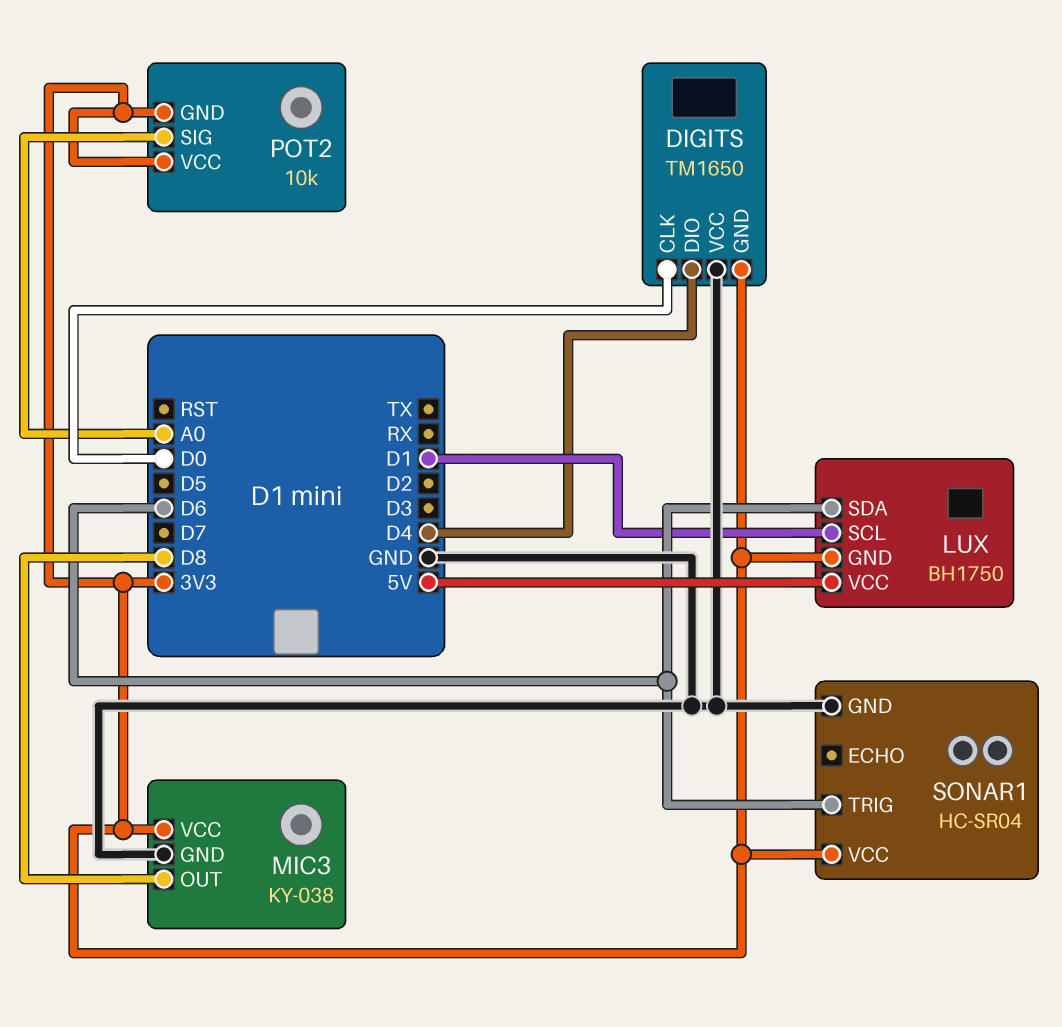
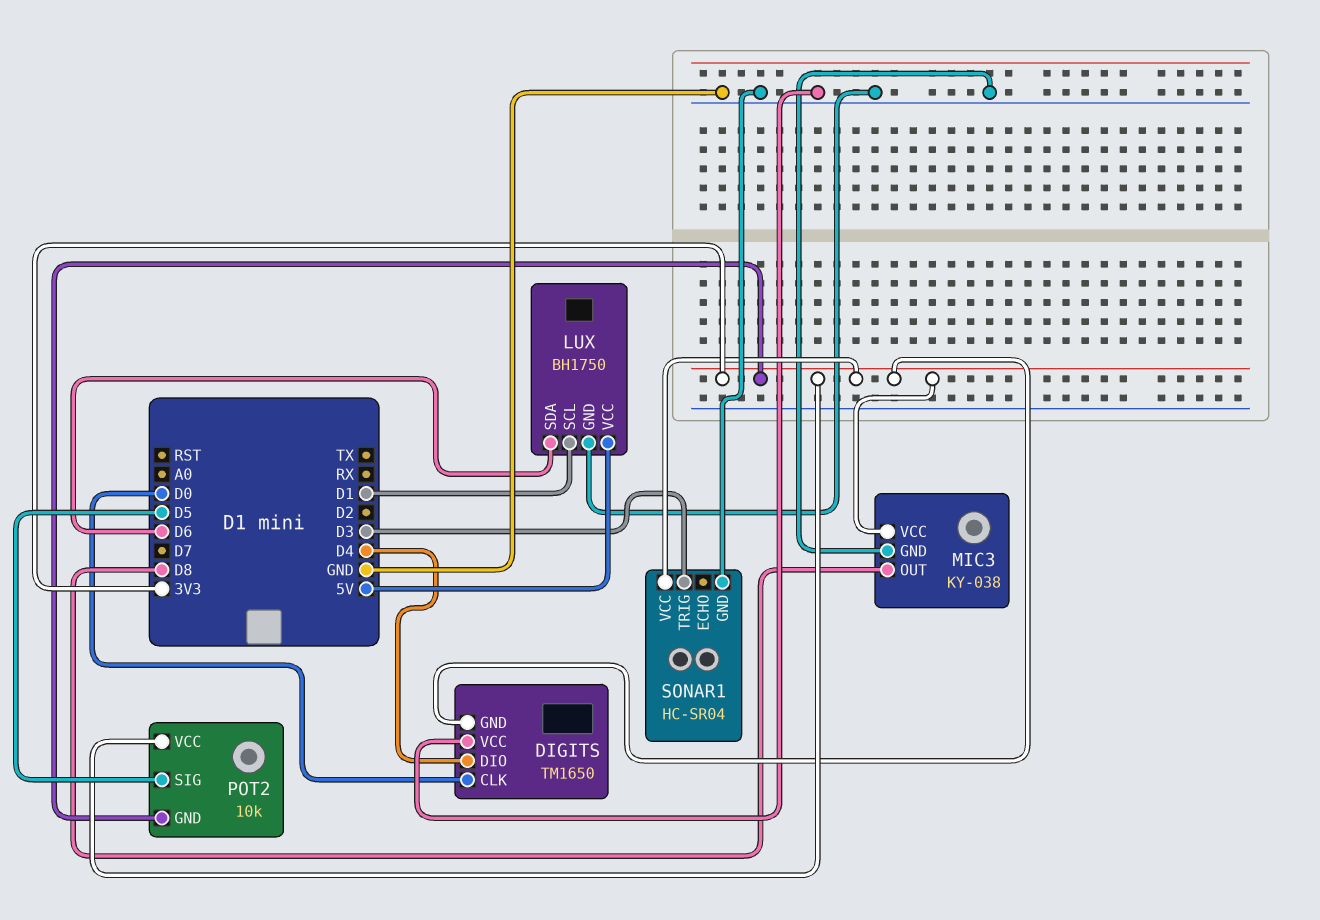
LUX pin GND: 3V3 -> GND
POT2 pin SIG: A0 -> D5
SONAR1 pin TRIG: D6 -> D3

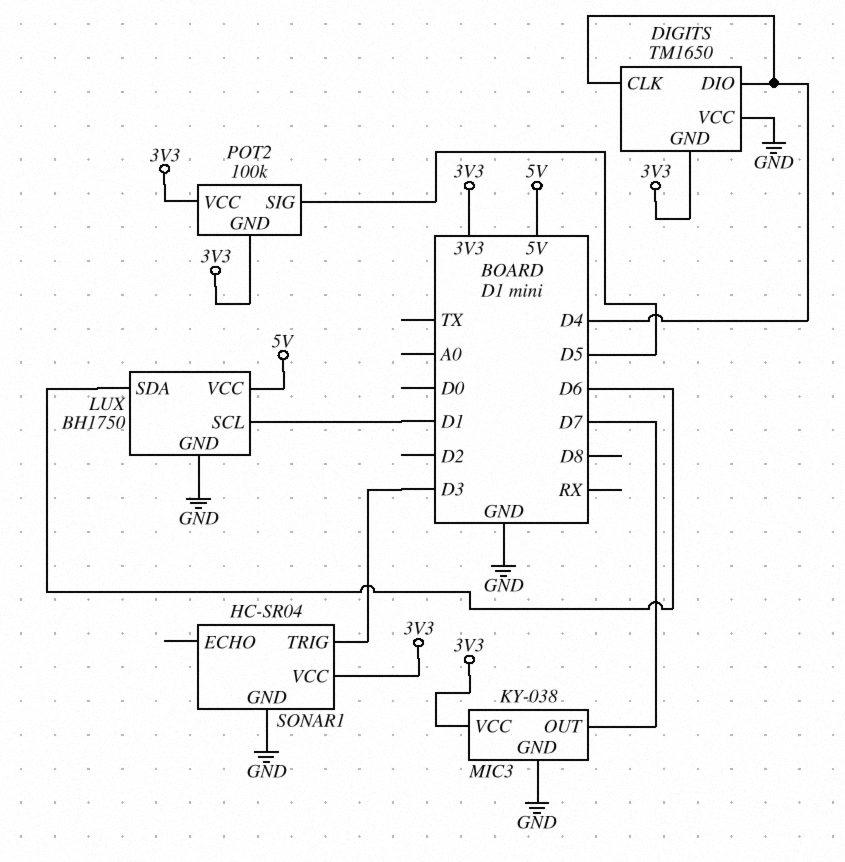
DIGITS pin CLK: D0 -> D4
MIC3 pin OUT: D8 -> D7
POT2: 10k -> 100k

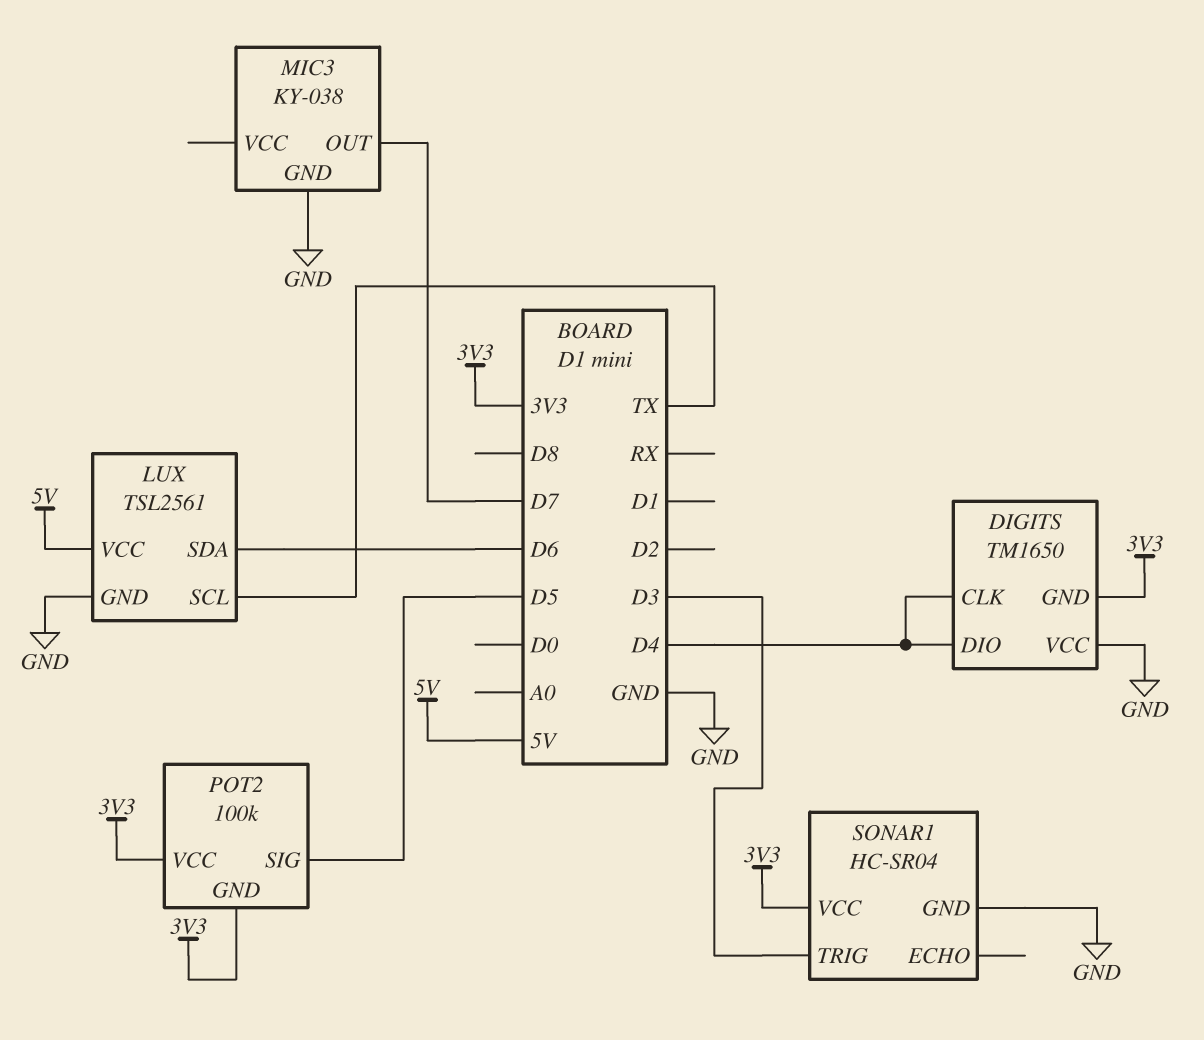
LUX: BH1750 -> TSL2561
LUX pin SCL: D1 -> TX
MIC3 pin VCC: 3V3 -> none

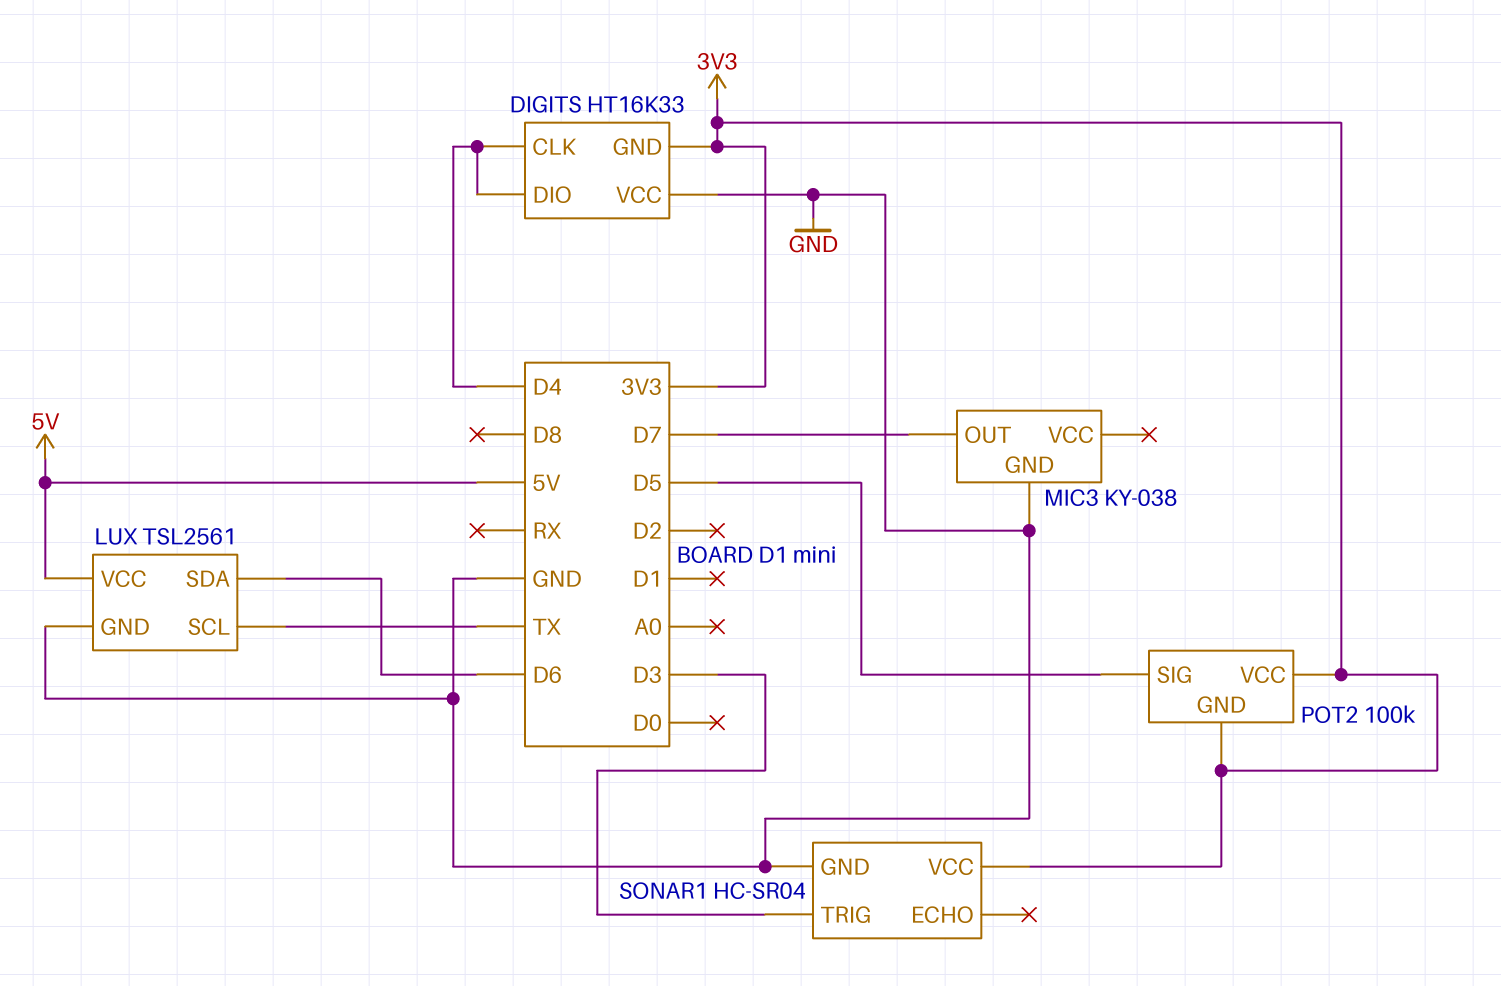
DIGITS: TM1650 -> HT16K33

